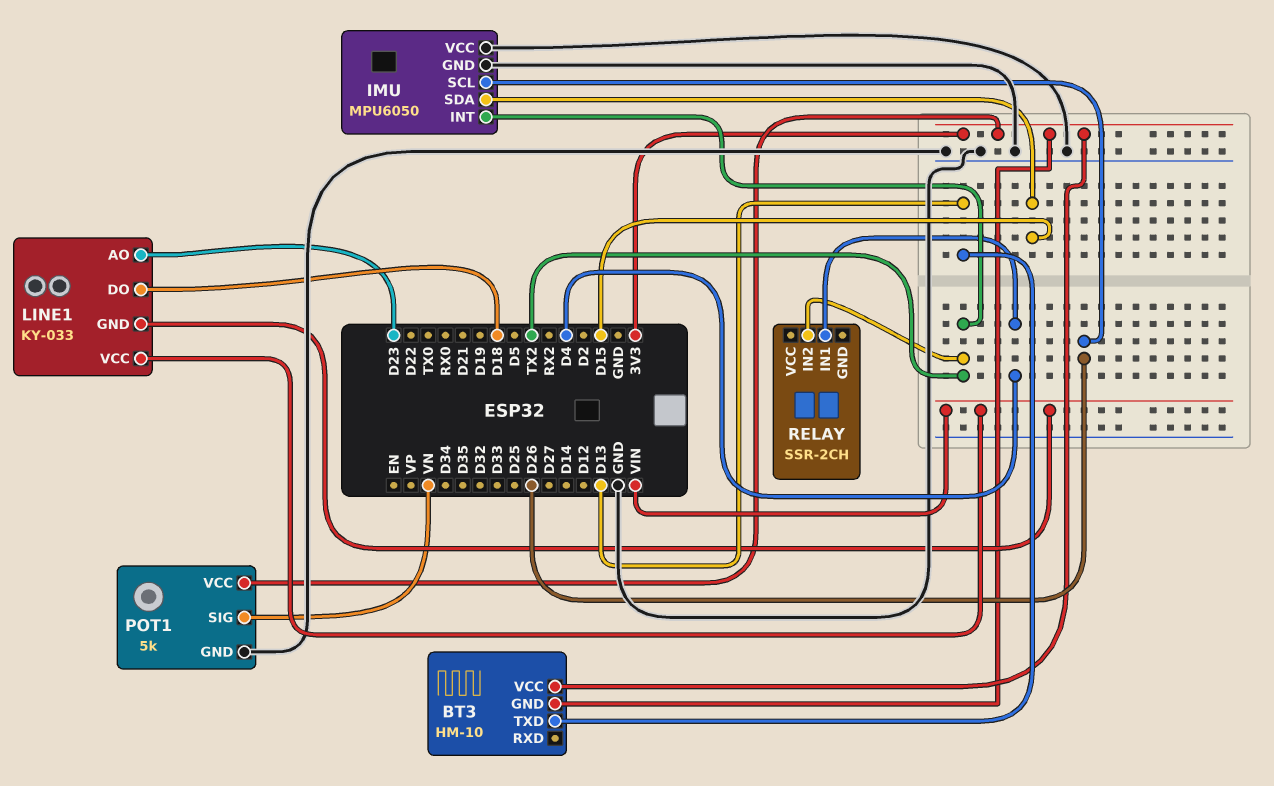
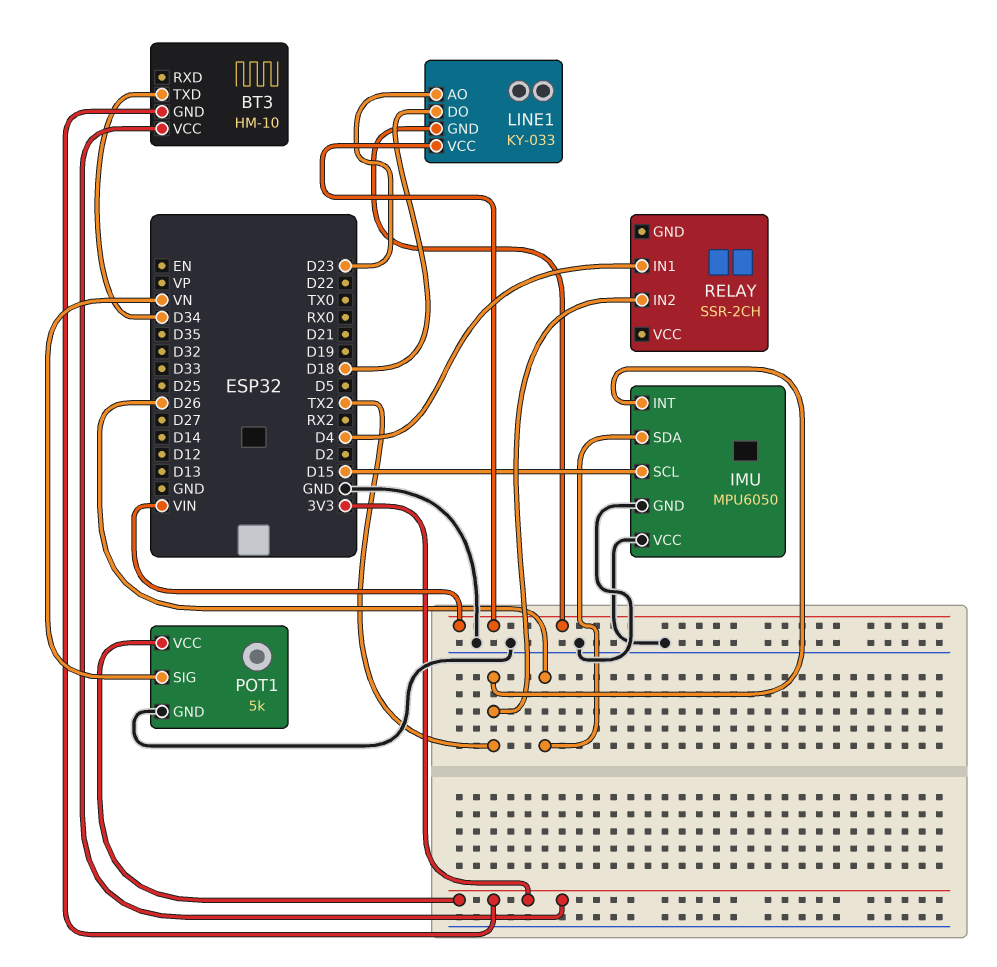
BT3 pin TXD: D13 -> D34
IMU pin SCL: D26 -> D15
IMU pin SDA: D15 -> D26

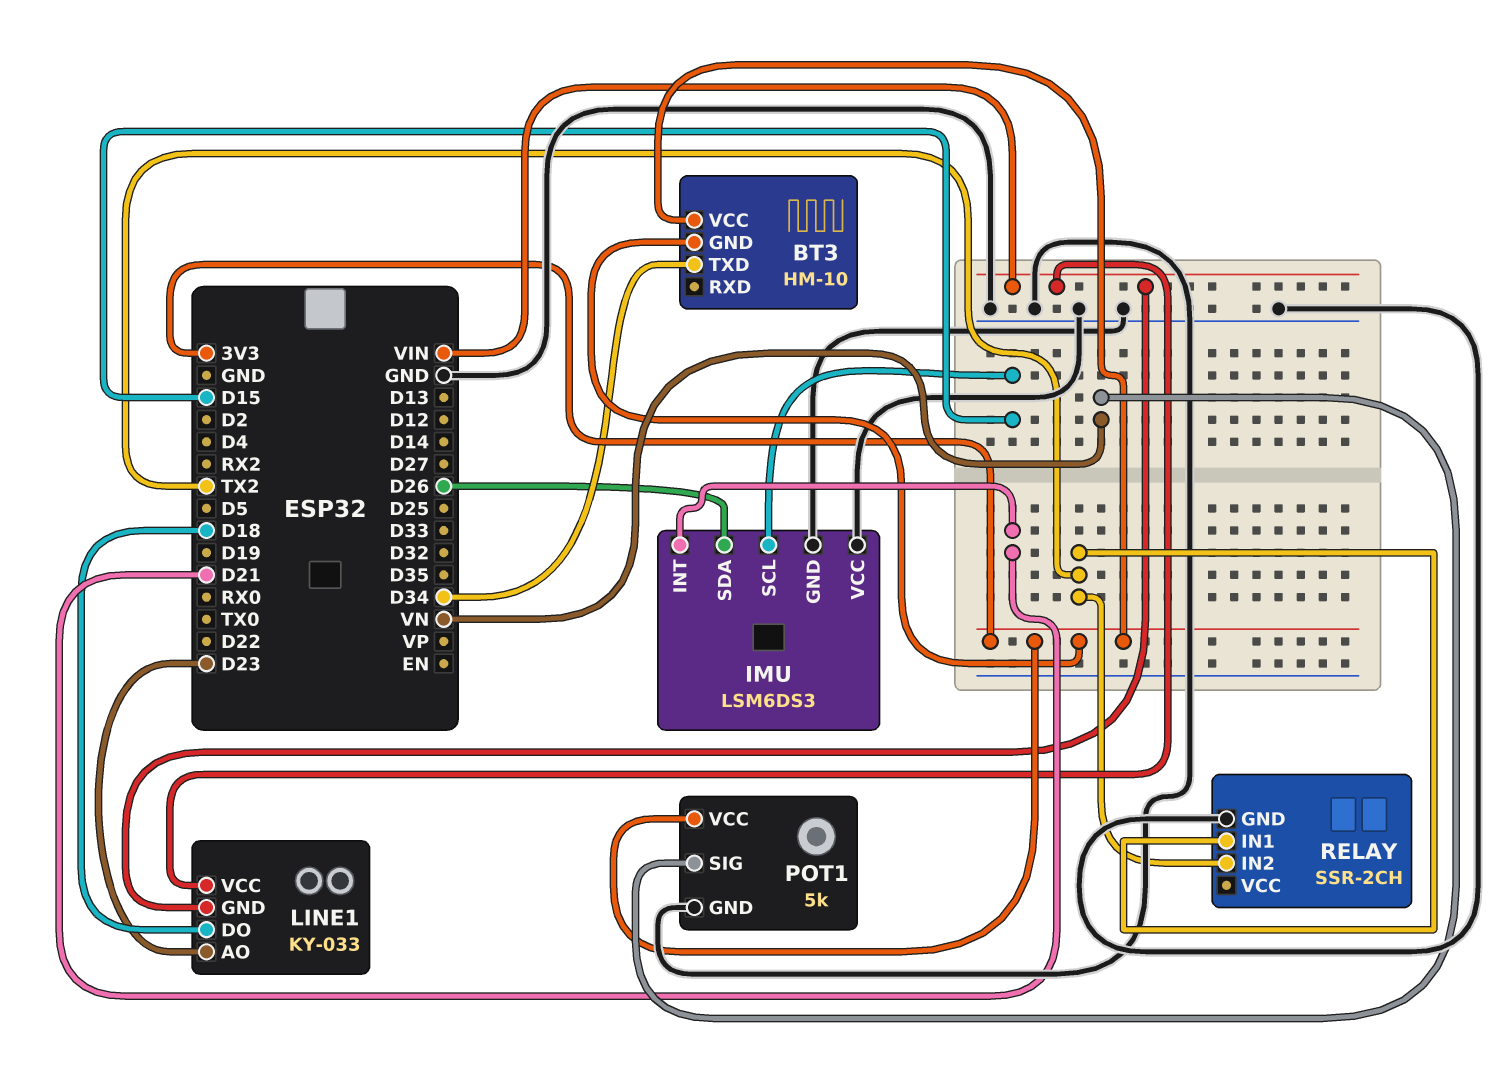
IMU: MPU6050 -> LSM6DS3
IMU pin INT: TX2 -> D21
RELAY pin GND: none -> GND
RELAY pin IN1: D4 -> TX2

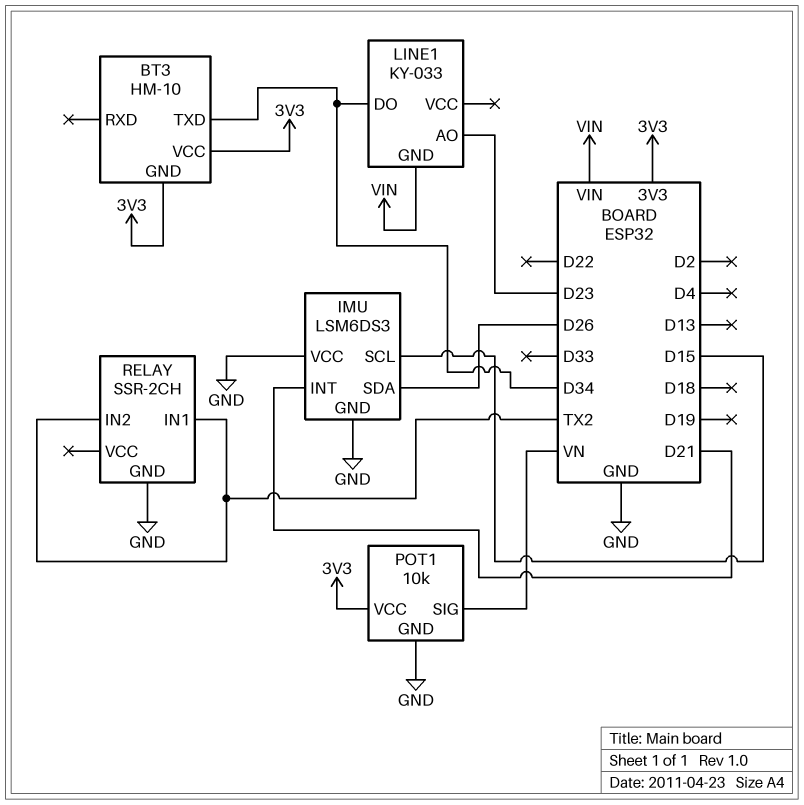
LINE1 pin DO: D18 -> D34
LINE1 pin VCC: VIN -> none
POT1: 5k -> 10k

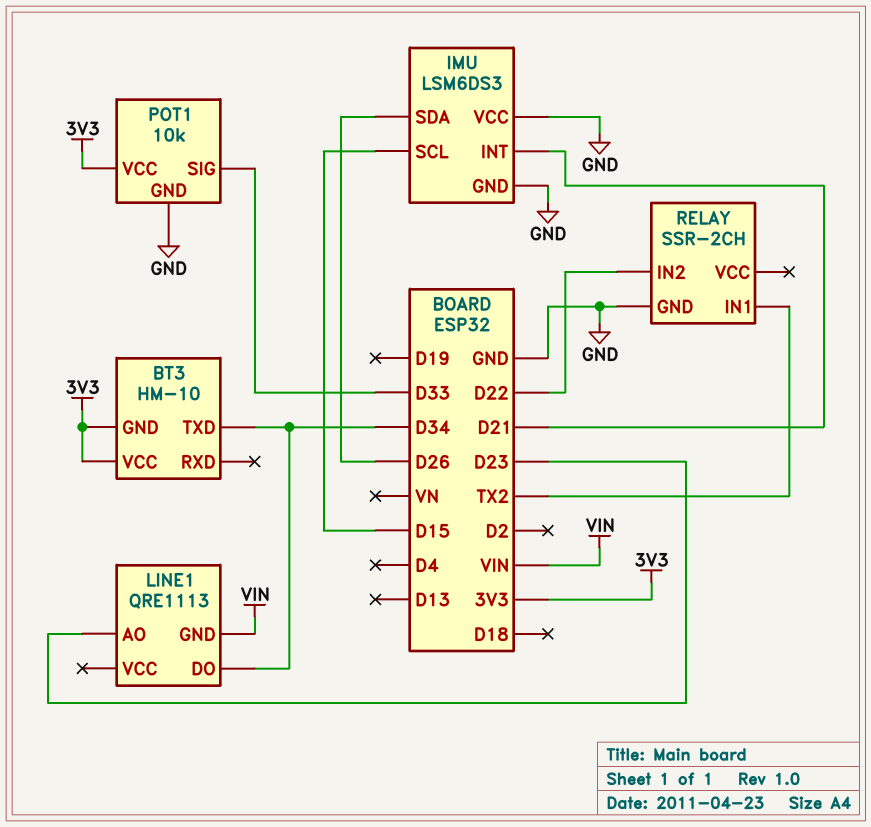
LINE1: KY-033 -> QRE1113
POT1 pin SIG: VN -> D33
RELAY pin IN2: TX2 -> D22

